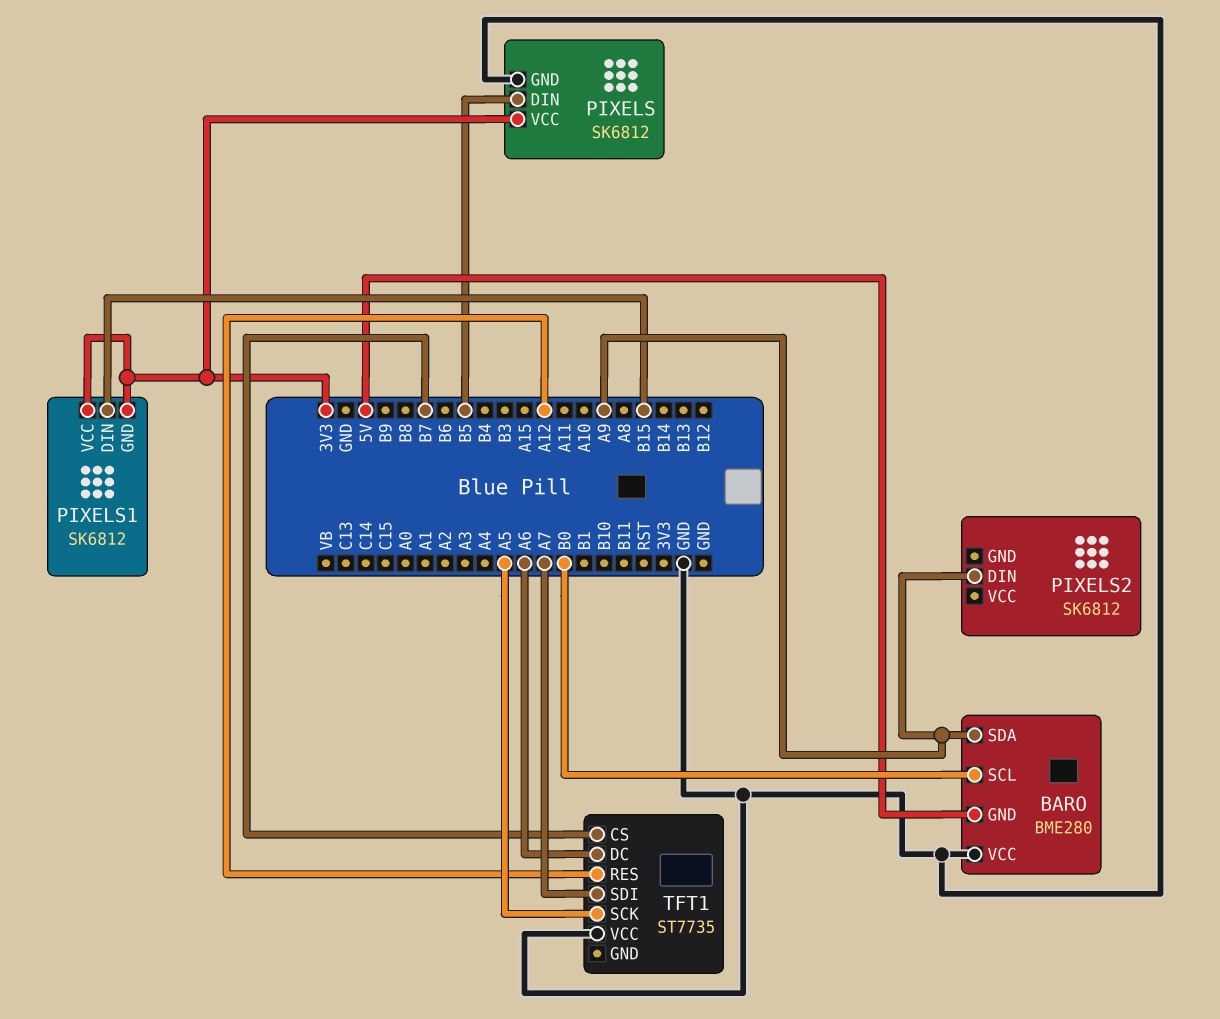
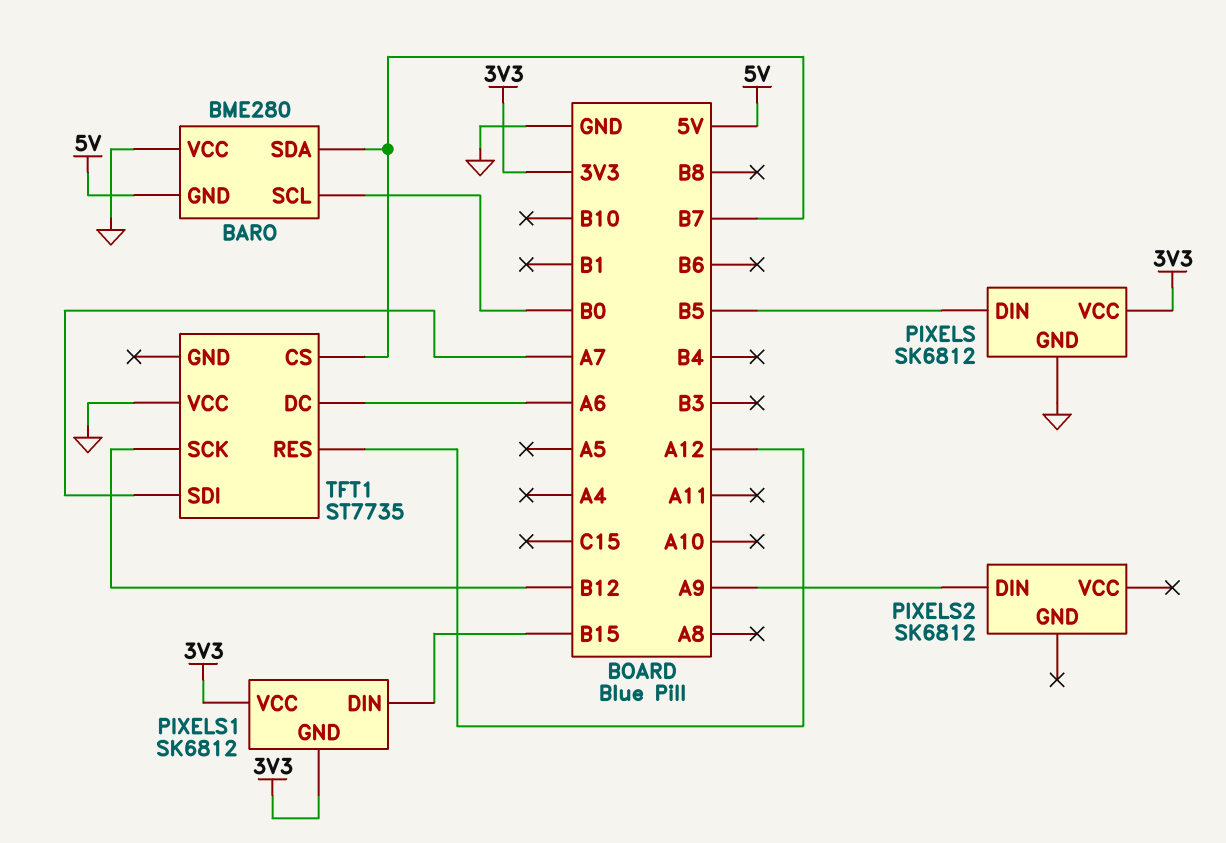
BARO pin SDA: A9 -> B7
TFT1 pin SCK: A5 -> B12

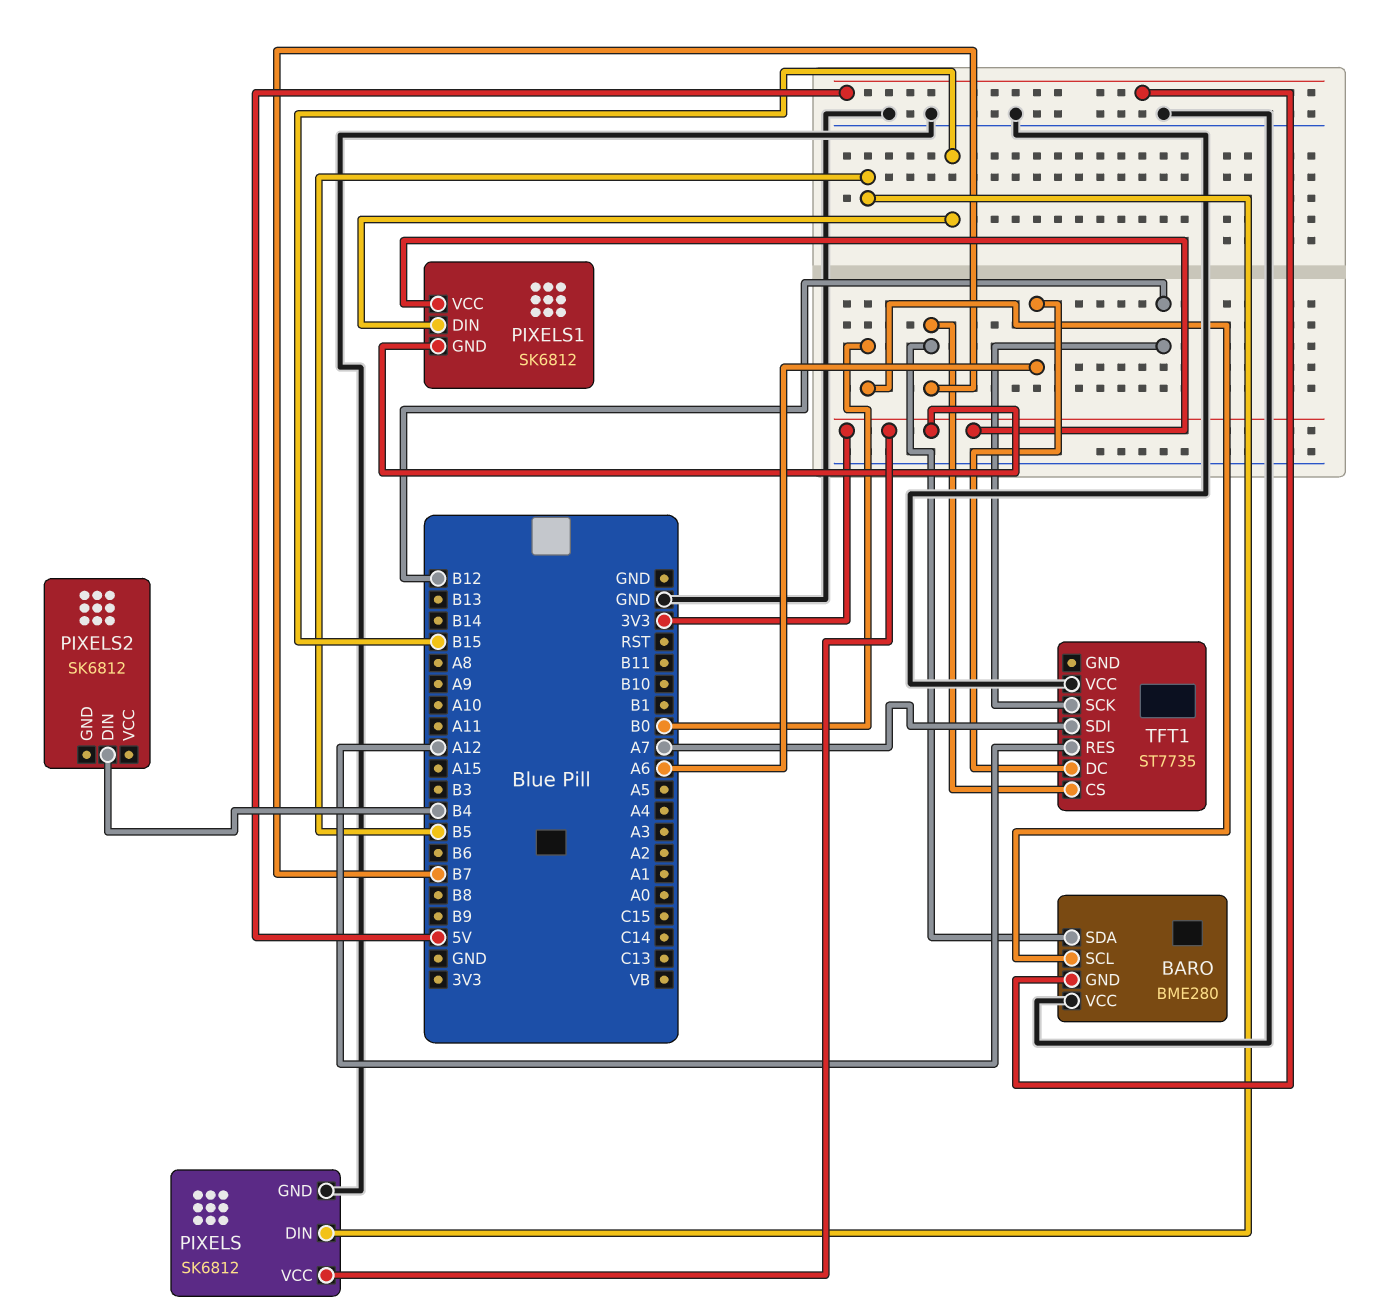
PIXELS2 pin DIN: A9 -> B4

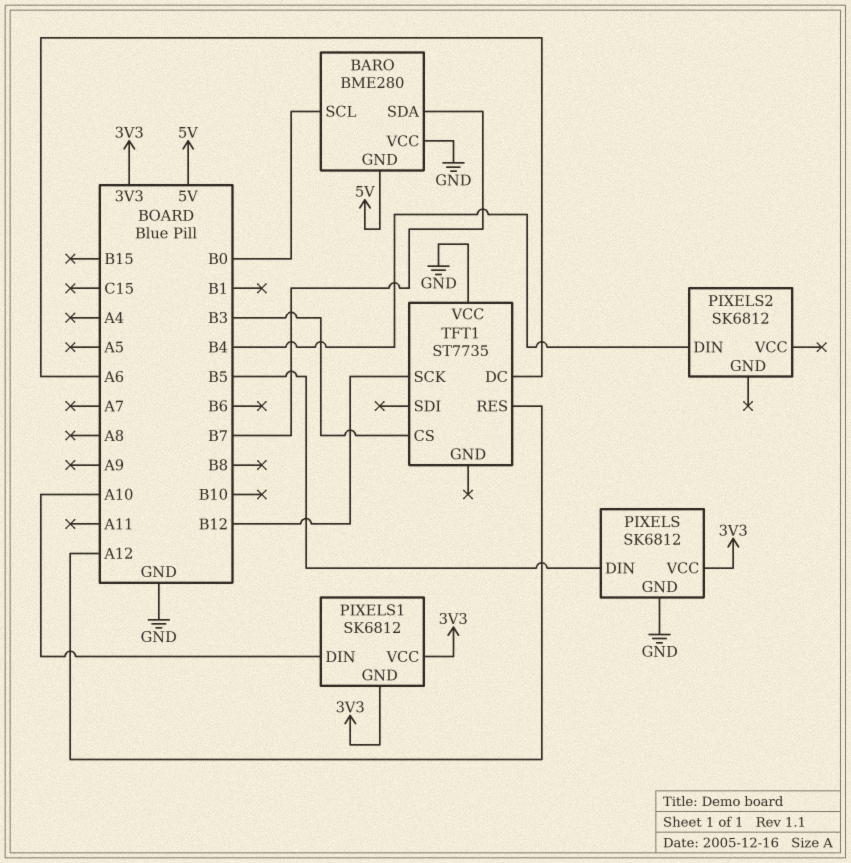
PIXELS1 pin DIN: B15 -> A10
TFT1 pin CS: B7 -> B3
TFT1 pin SDI: A7 -> none

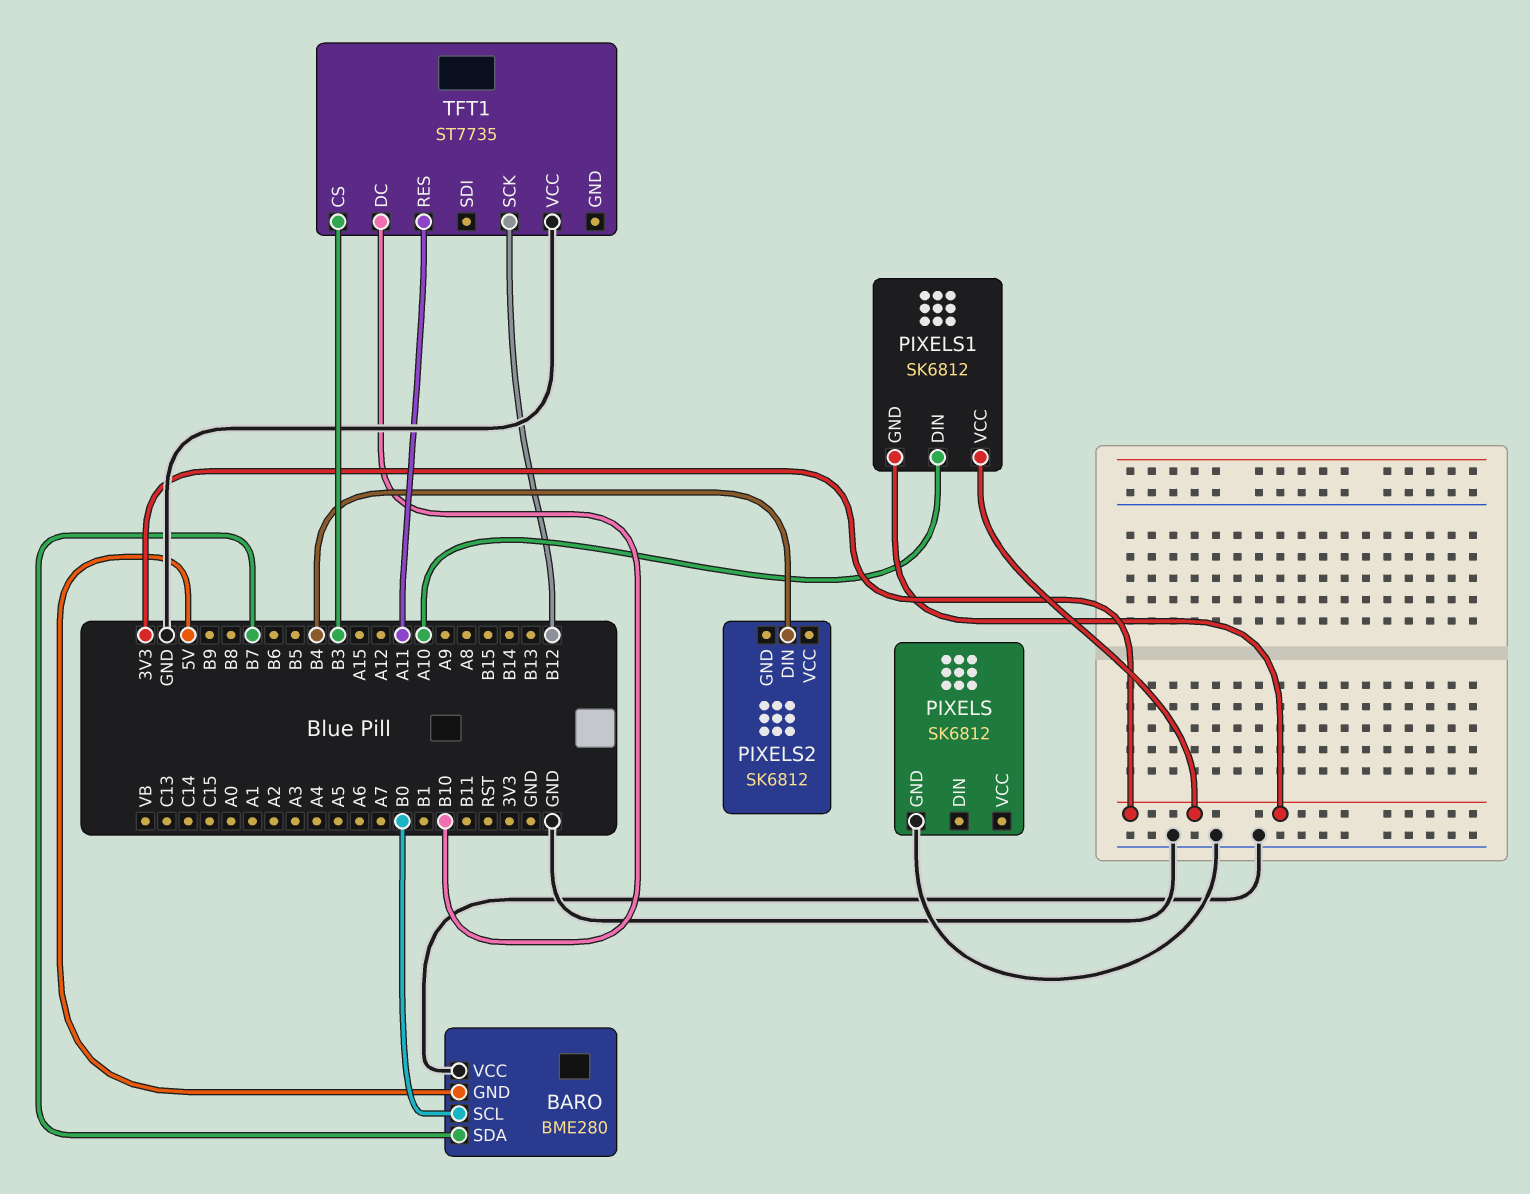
PIXELS pin DIN: B5 -> none
PIXELS pin VCC: 3V3 -> none
TFT1 pin DC: A6 -> B10
TFT1 pin RES: A12 -> A11

